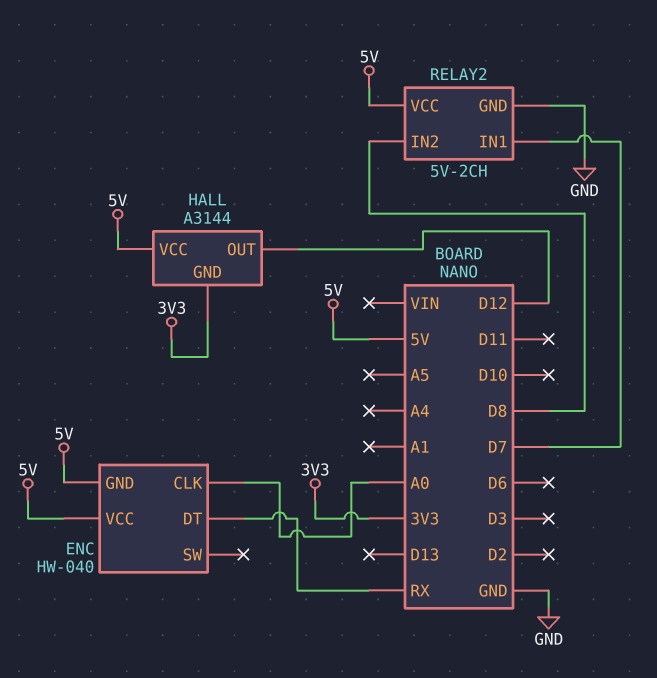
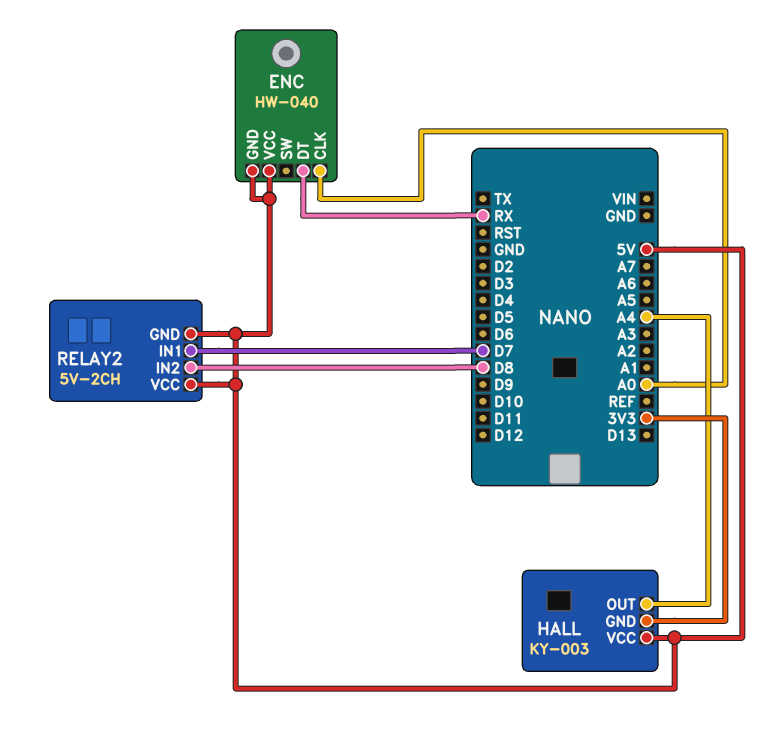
HALL: A3144 -> KY-003
HALL pin OUT: D12 -> A4
RELAY2 pin GND: GND -> 5V

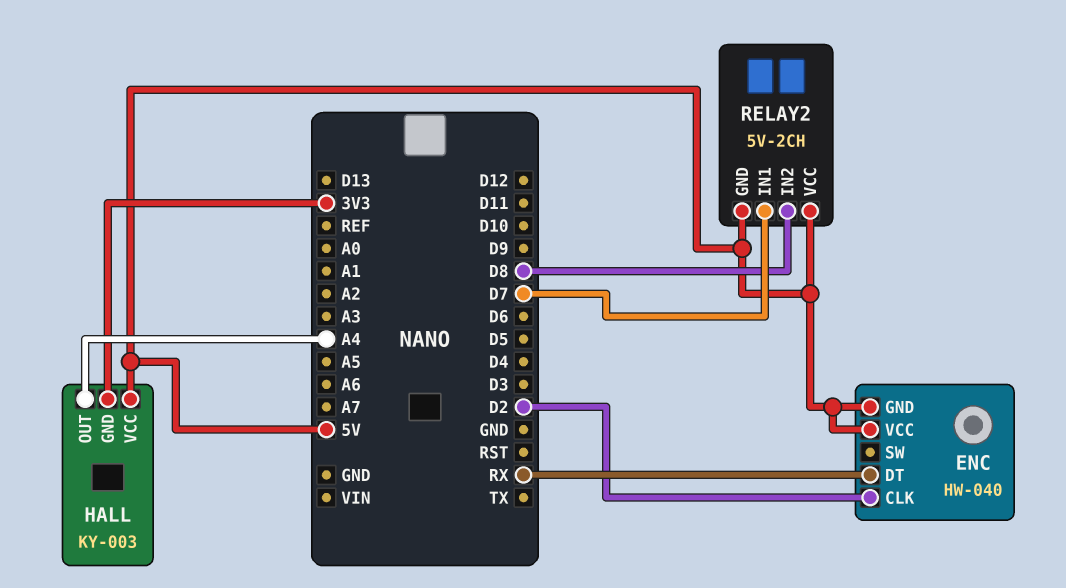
ENC pin CLK: A0 -> D2

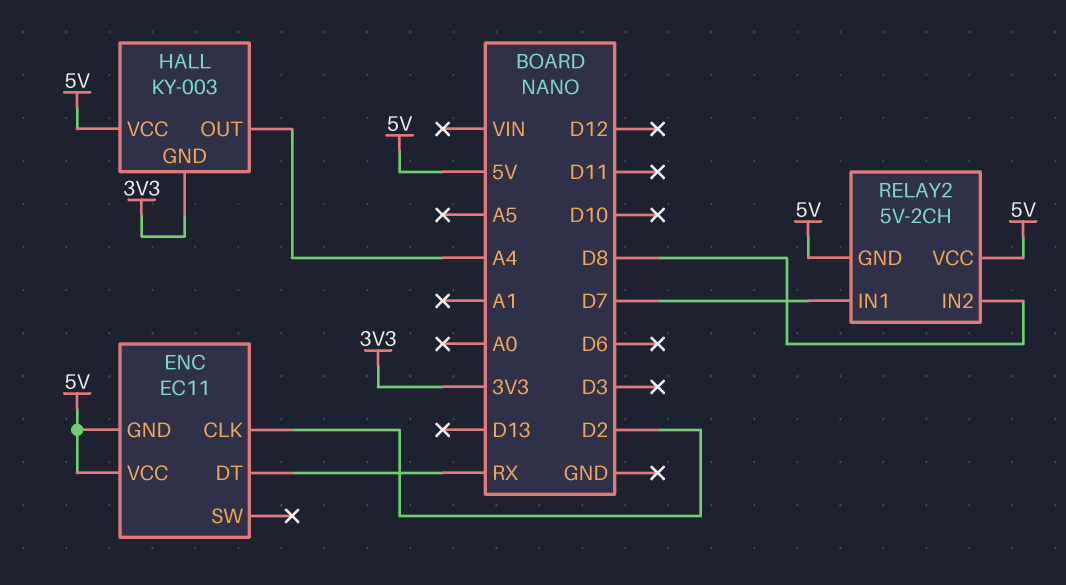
ENC: HW-040 -> EC11

